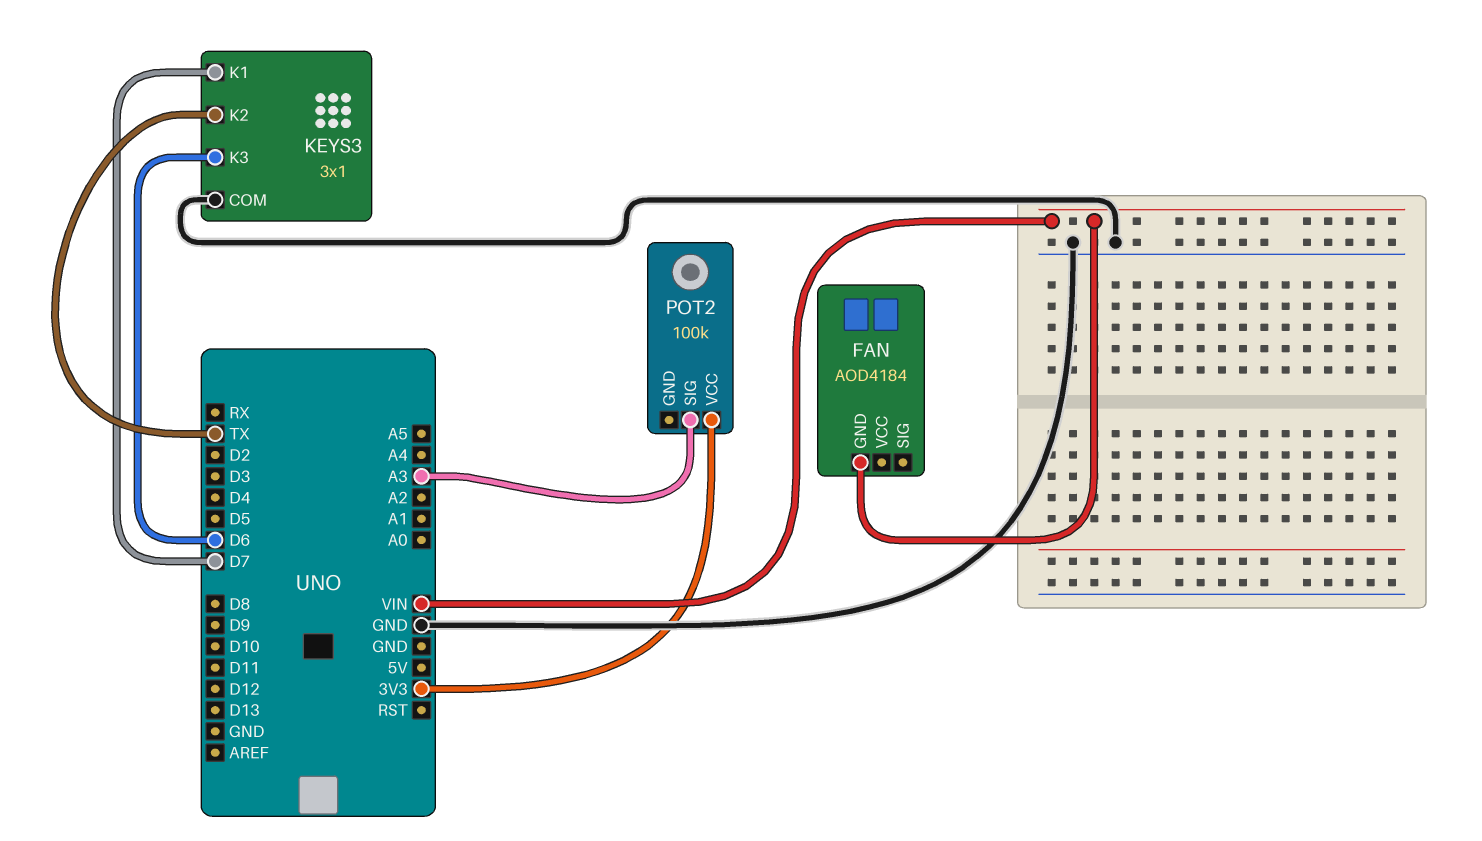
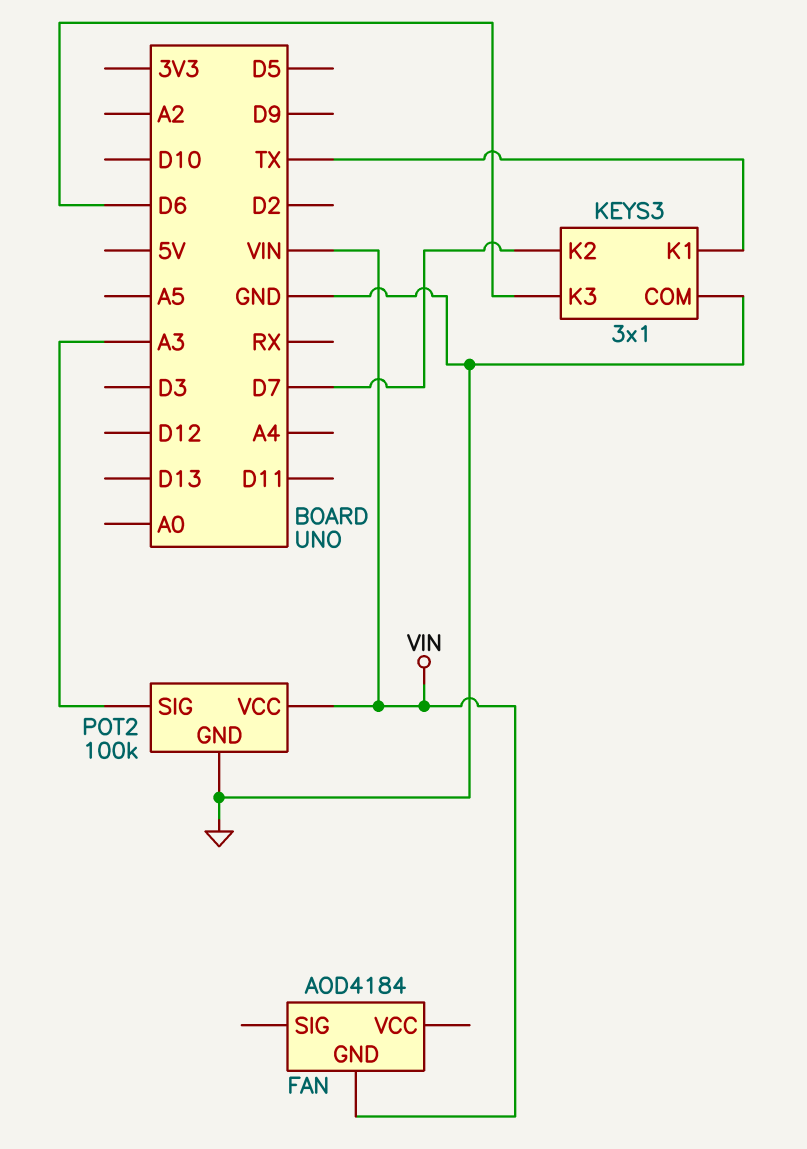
KEYS3 pin K1: D7 -> TX
KEYS3 pin K2: TX -> D7
POT2 pin GND: none -> GND
POT2 pin VCC: 3V3 -> VIN

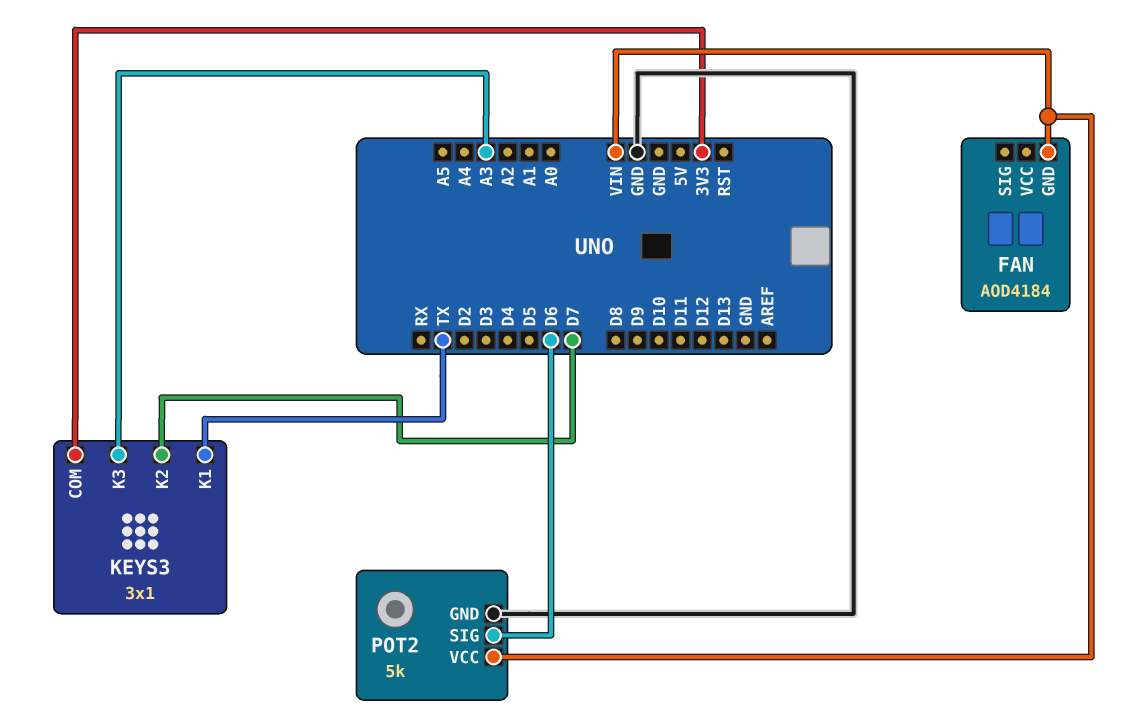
KEYS3 pin COM: GND -> 3V3
KEYS3 pin K3: D6 -> A3
POT2: 100k -> 5k
POT2 pin SIG: A3 -> D6

